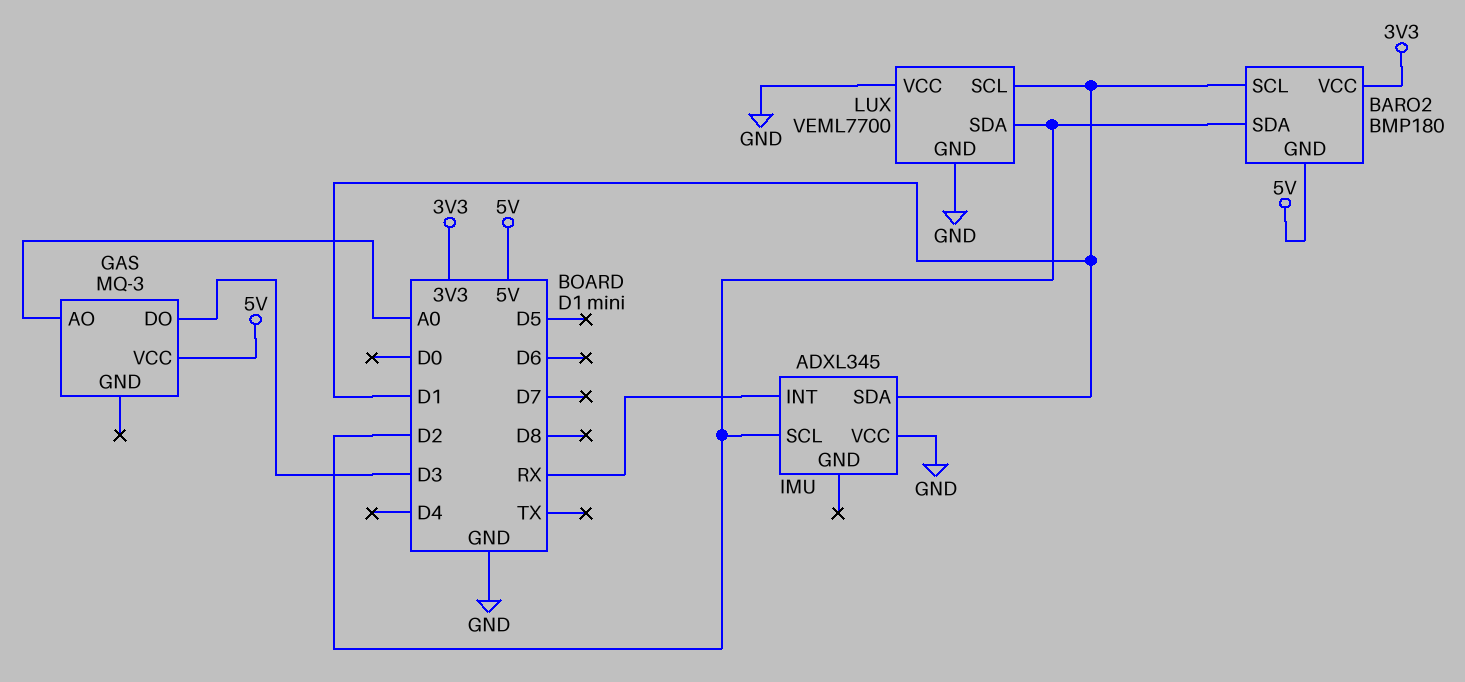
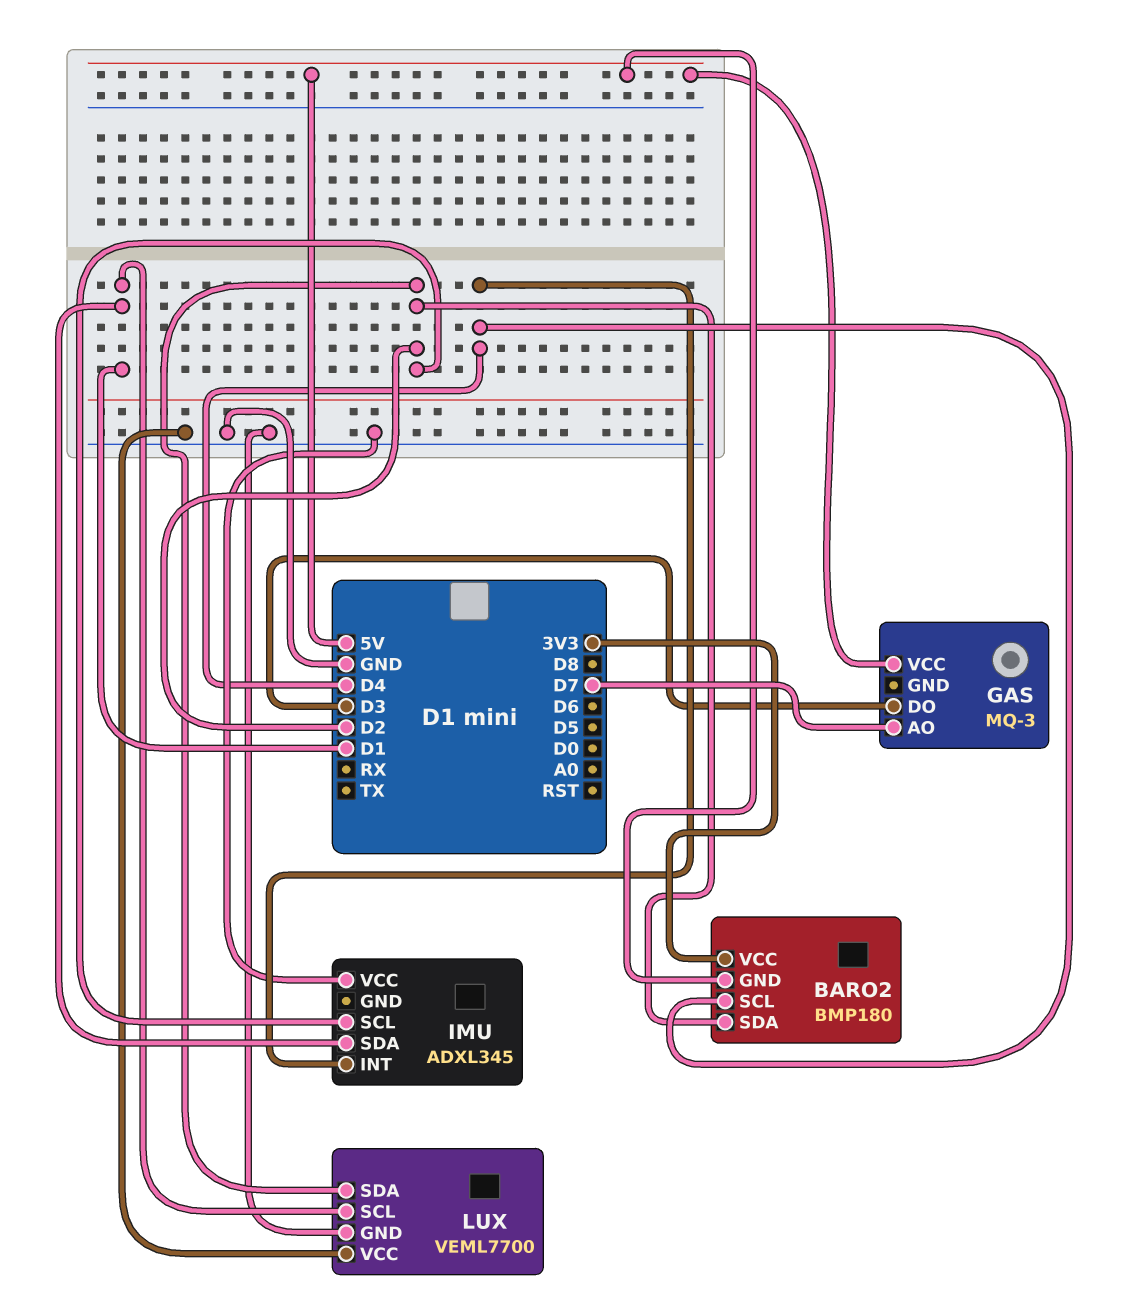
BARO2 pin SCL: D1 -> D4
GAS pin AO: A0 -> D7
IMU pin INT: RX -> D4

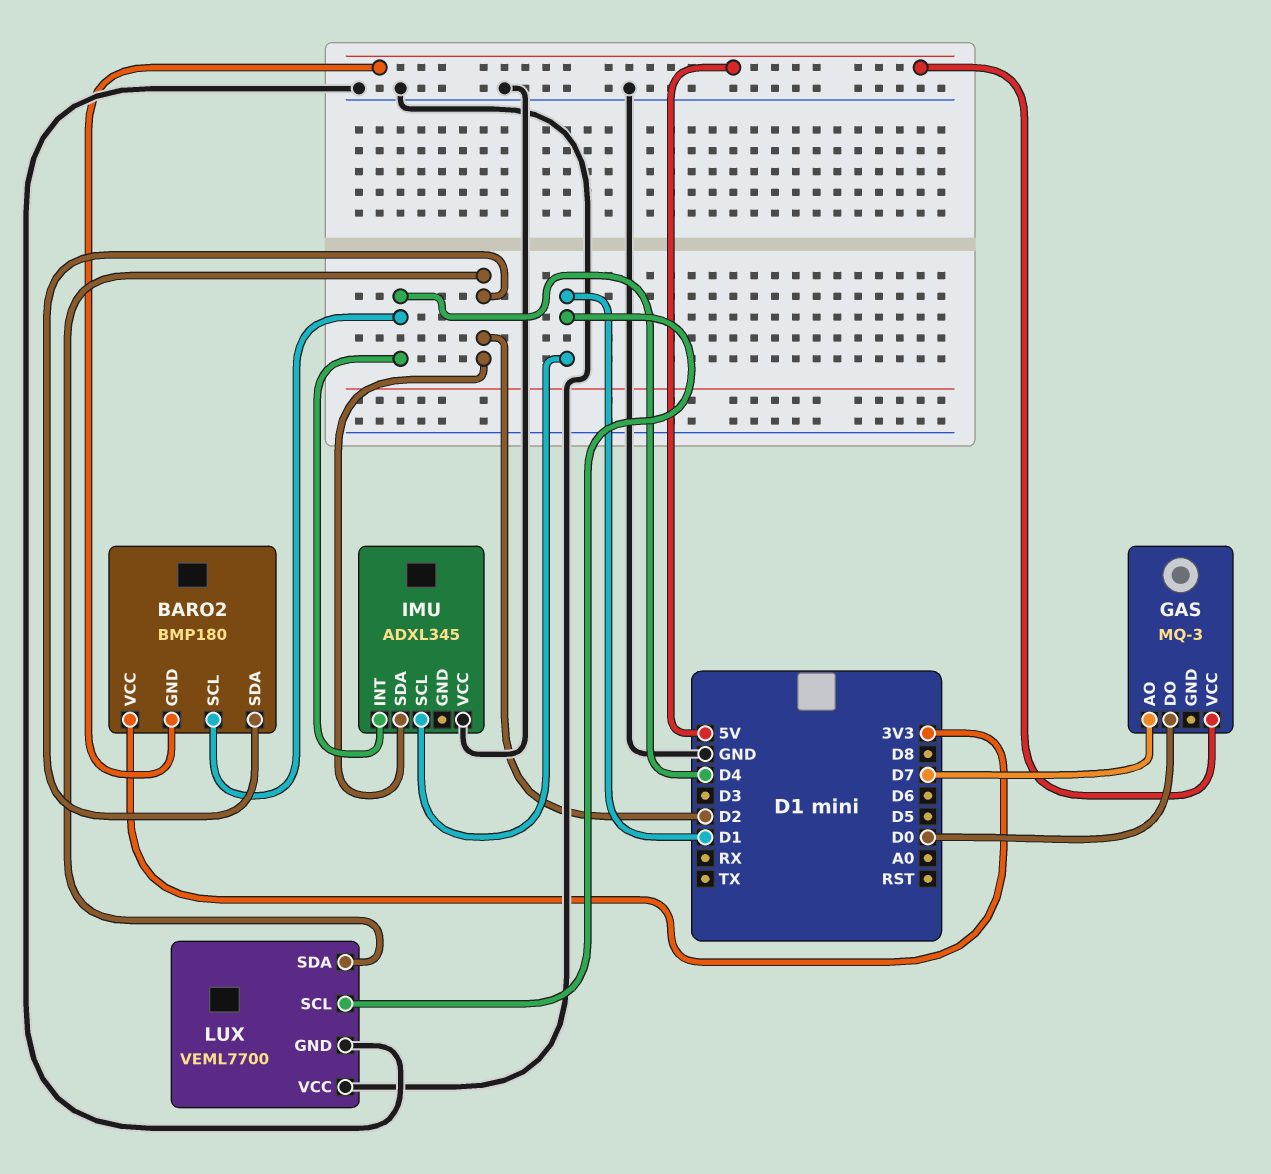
GAS pin DO: D3 -> D0
IMU pin SCL: D2 -> D1
IMU pin SDA: D1 -> D2

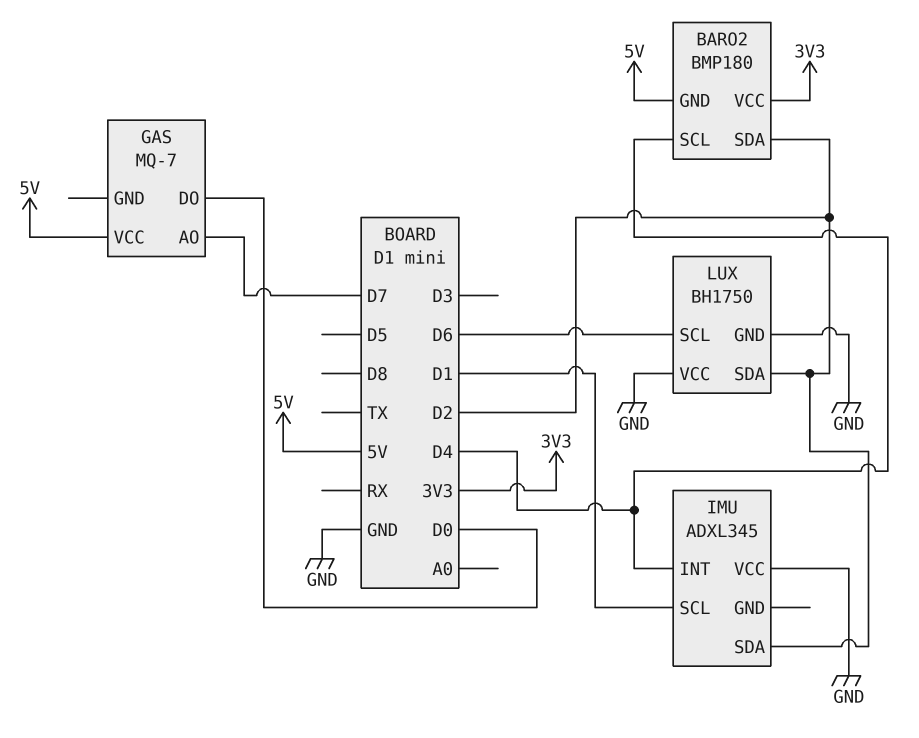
GAS: MQ-3 -> MQ-7
LUX: VEML7700 -> BH1750
LUX pin SCL: D1 -> D6

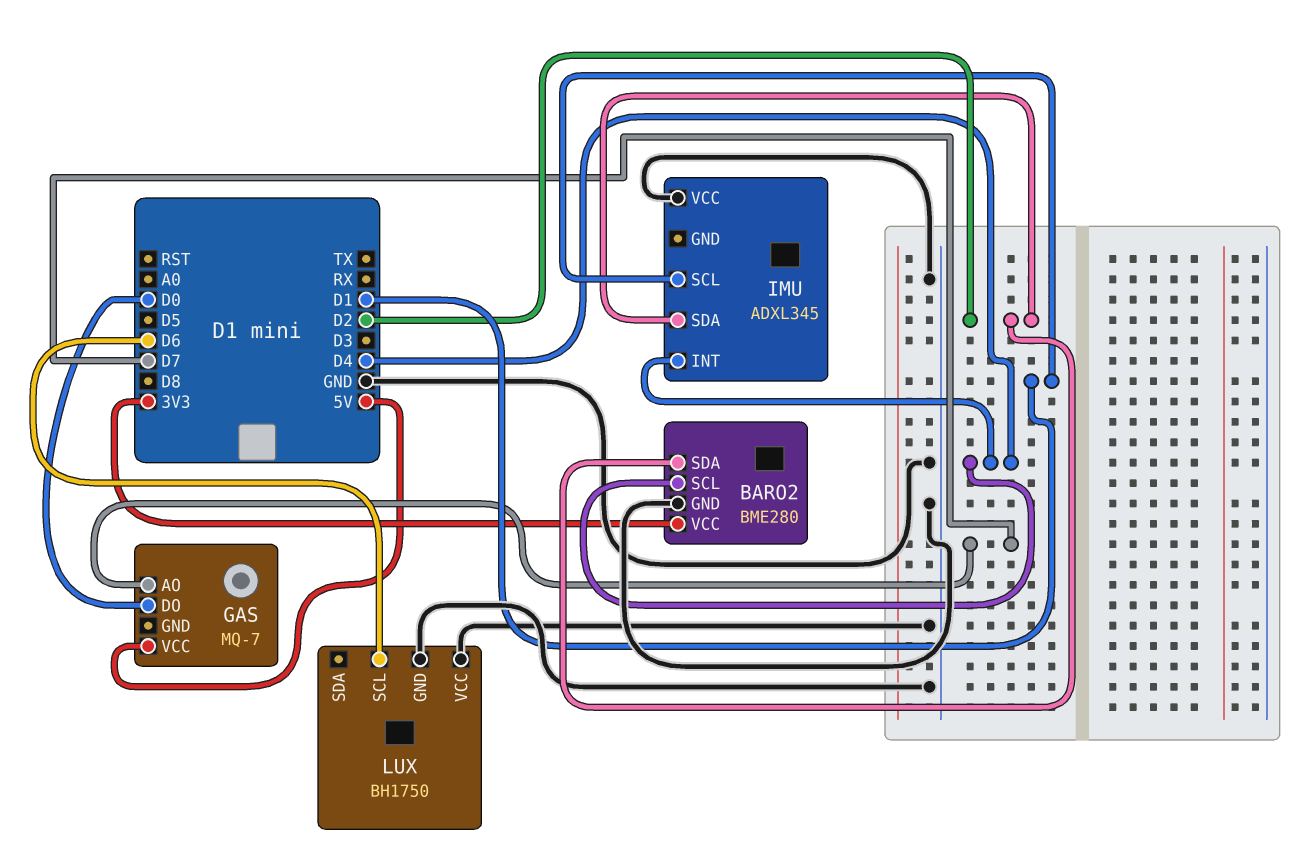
BARO2: BMP180 -> BME280
BARO2 pin GND: 5V -> GND
LUX pin SDA: D2 -> none

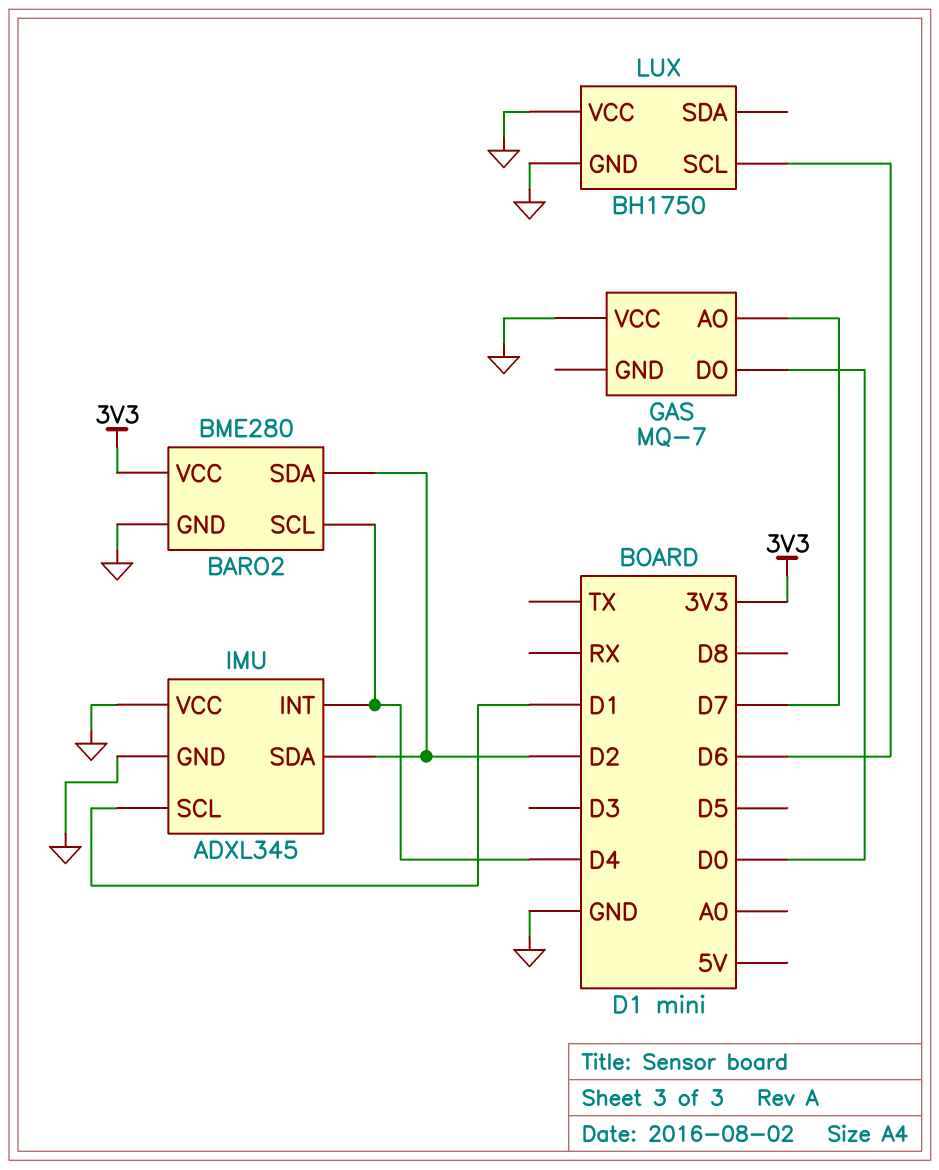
GAS pin VCC: 5V -> GND
IMU pin GND: none -> GND

